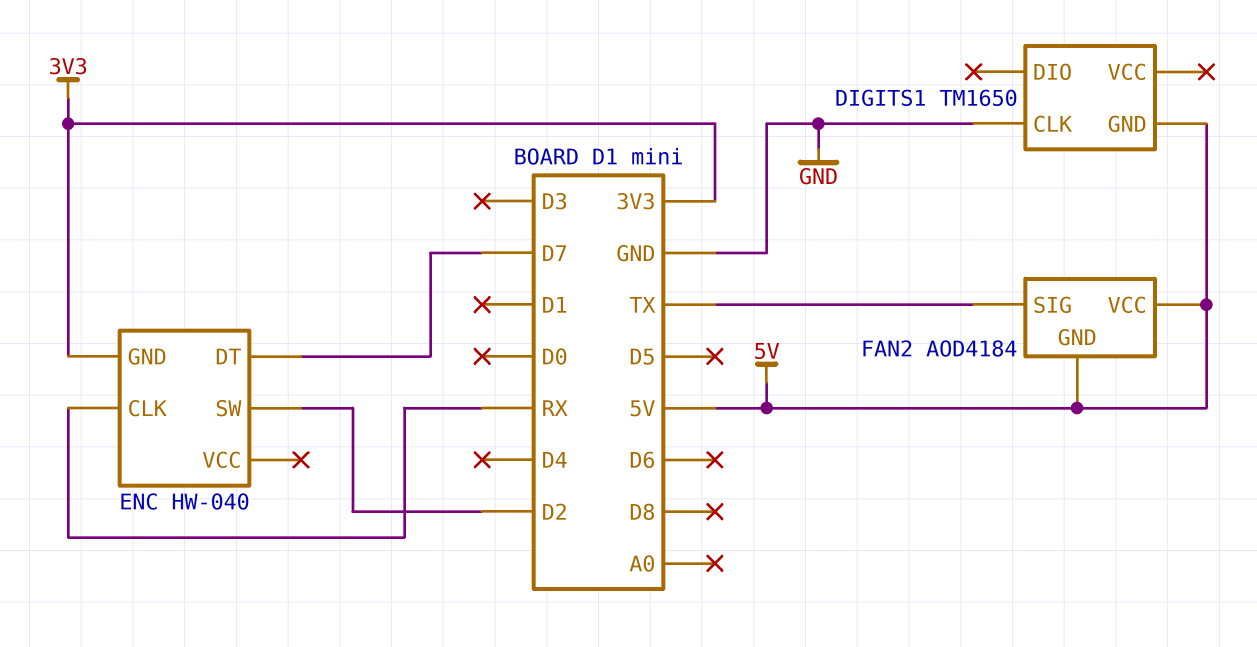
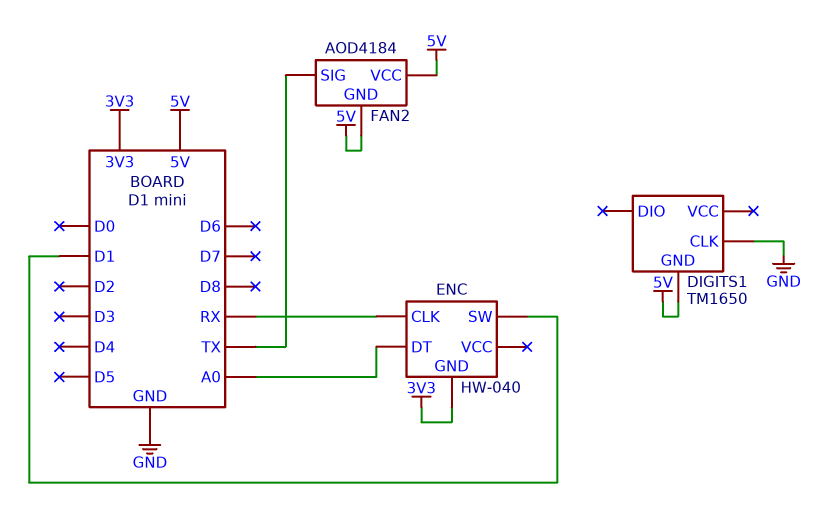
ENC pin DT: D7 -> A0
ENC pin SW: D2 -> D1

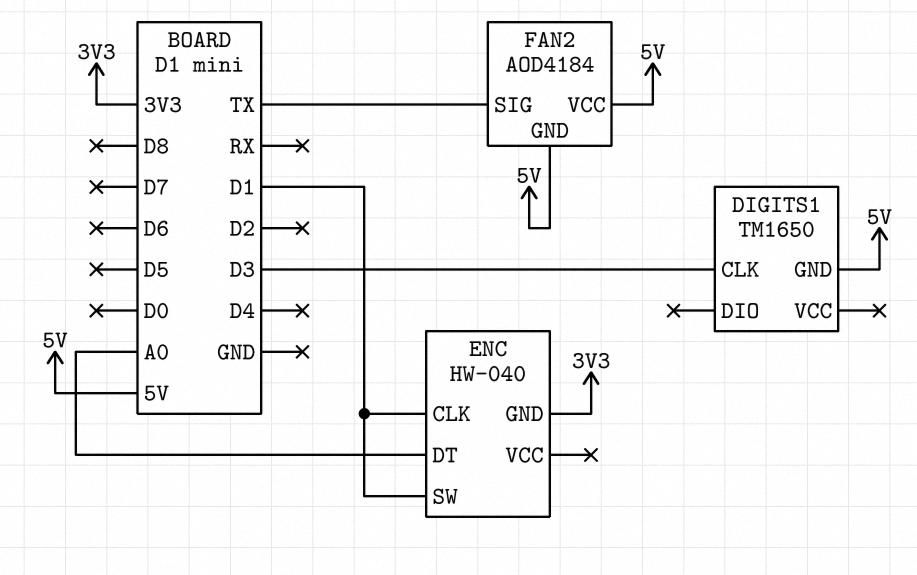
DIGITS1 pin CLK: GND -> D3
ENC pin CLK: RX -> D1

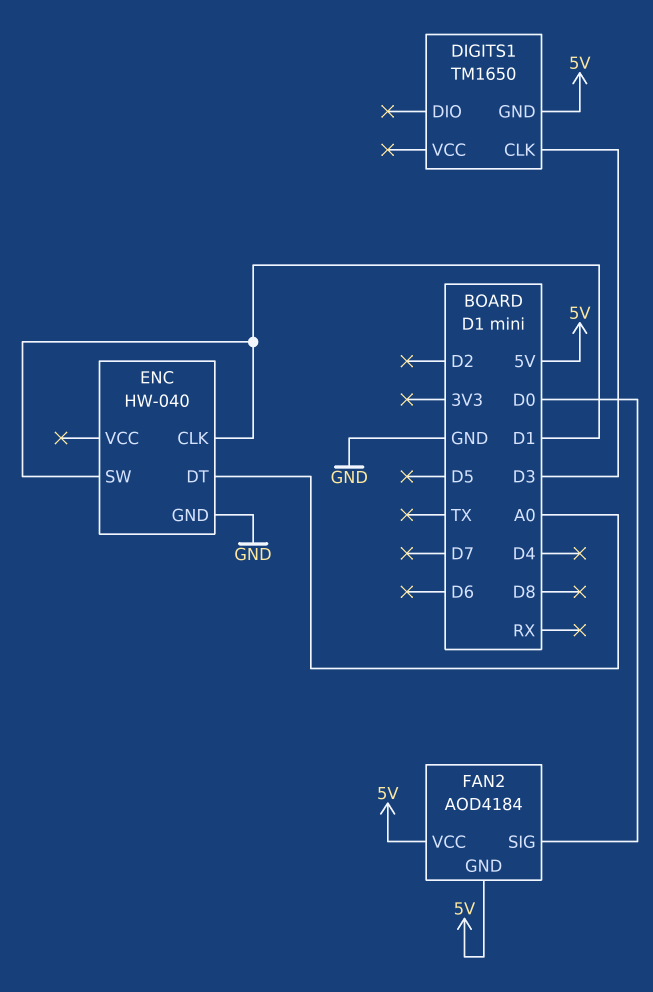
ENC pin GND: 3V3 -> GND
FAN2 pin SIG: TX -> D0

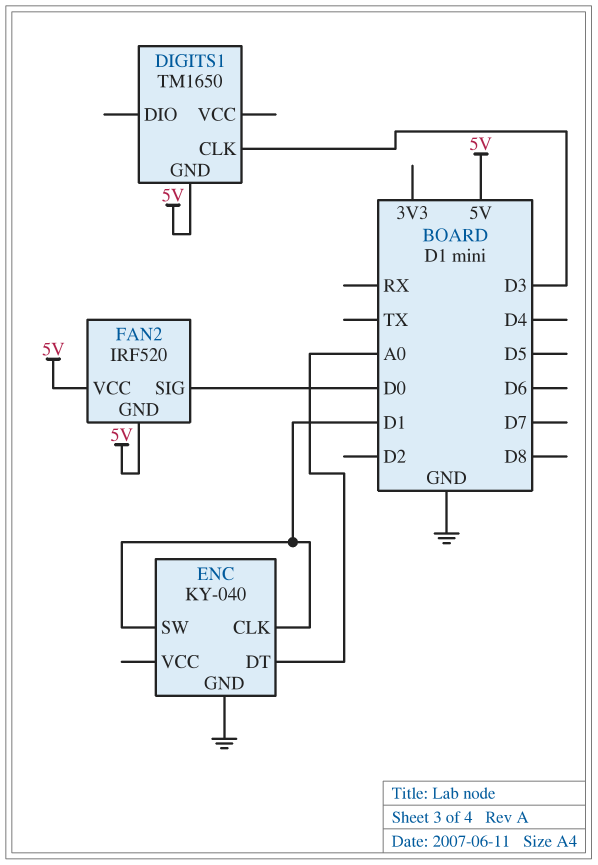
ENC: HW-040 -> KY-040
FAN2: AOD4184 -> IRF520

